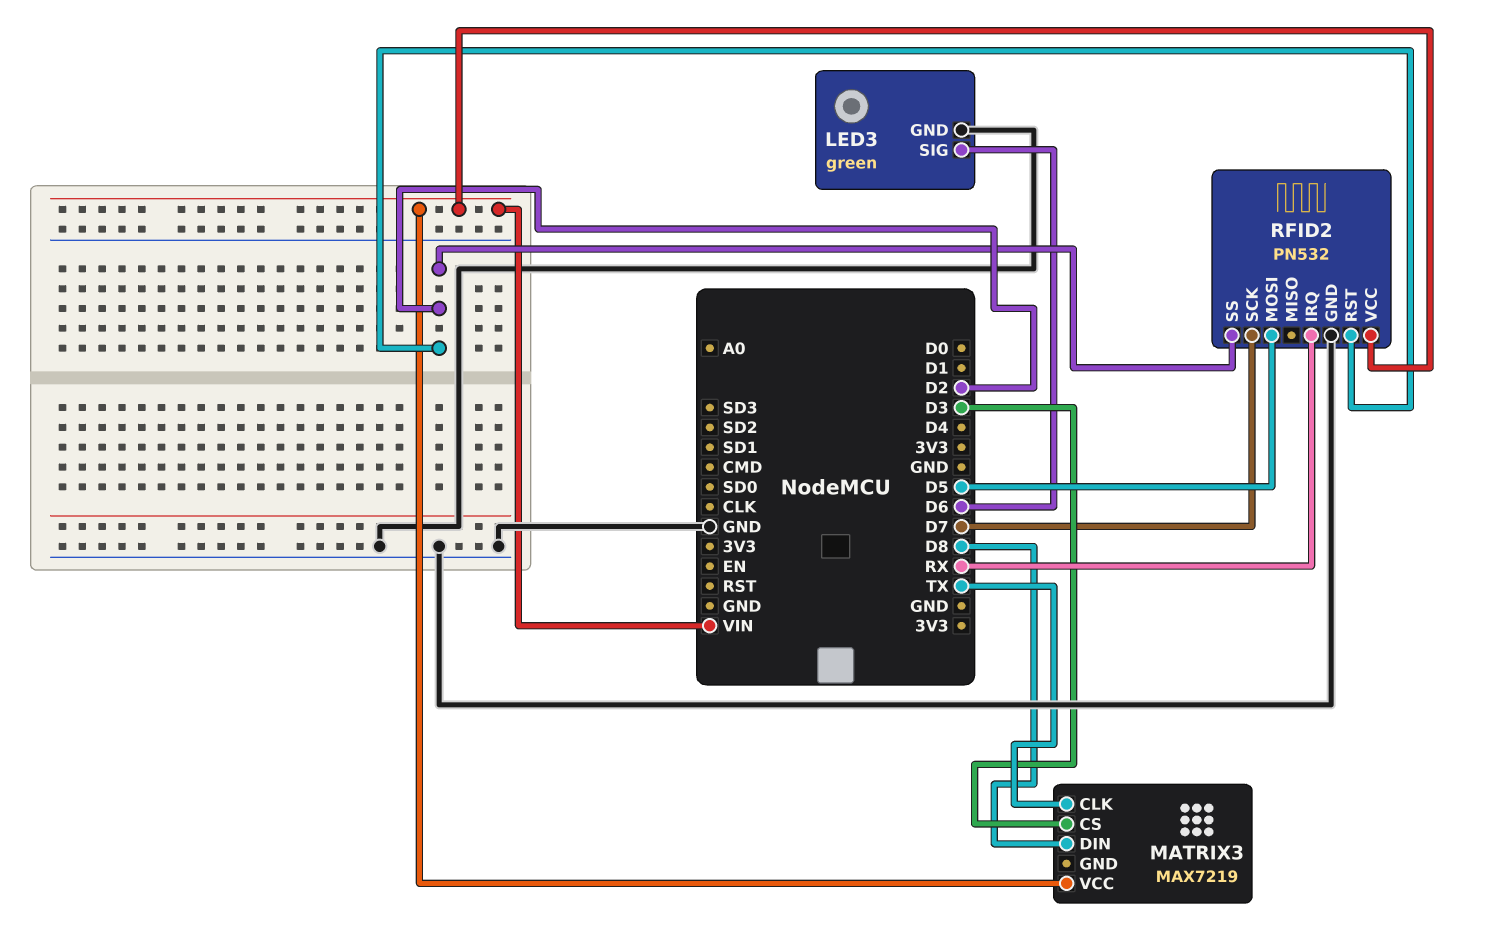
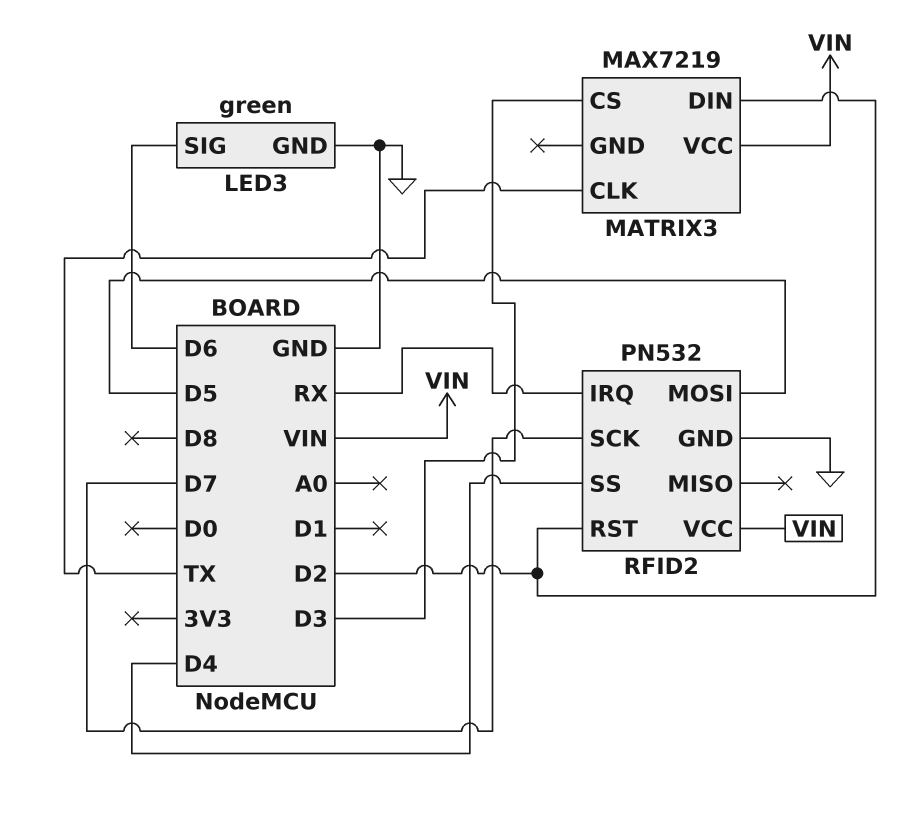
MATRIX3 pin DIN: D8 -> D2
RFID2 pin SS: D2 -> D4

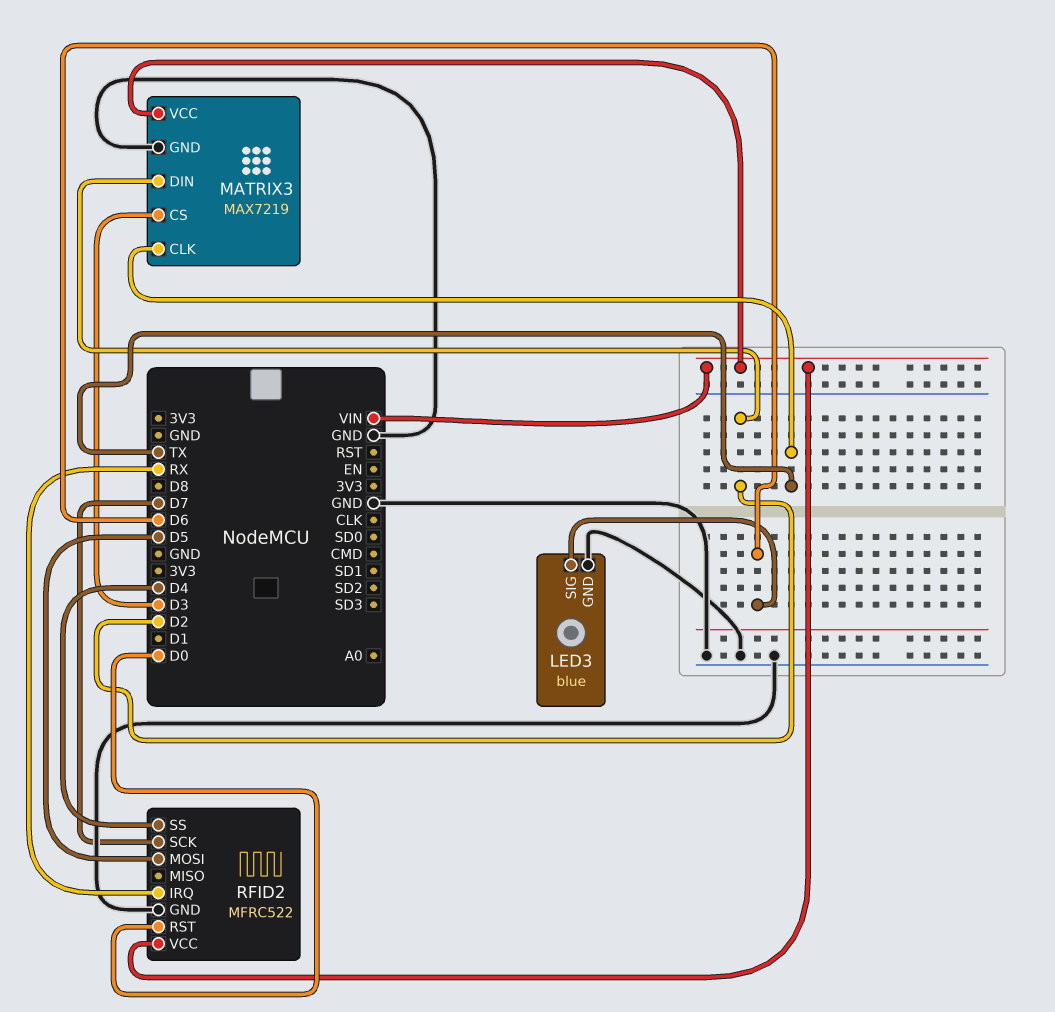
LED3: green -> blue
MATRIX3 pin GND: none -> GND
RFID2: PN532 -> MFRC522
RFID2 pin RST: D2 -> D0

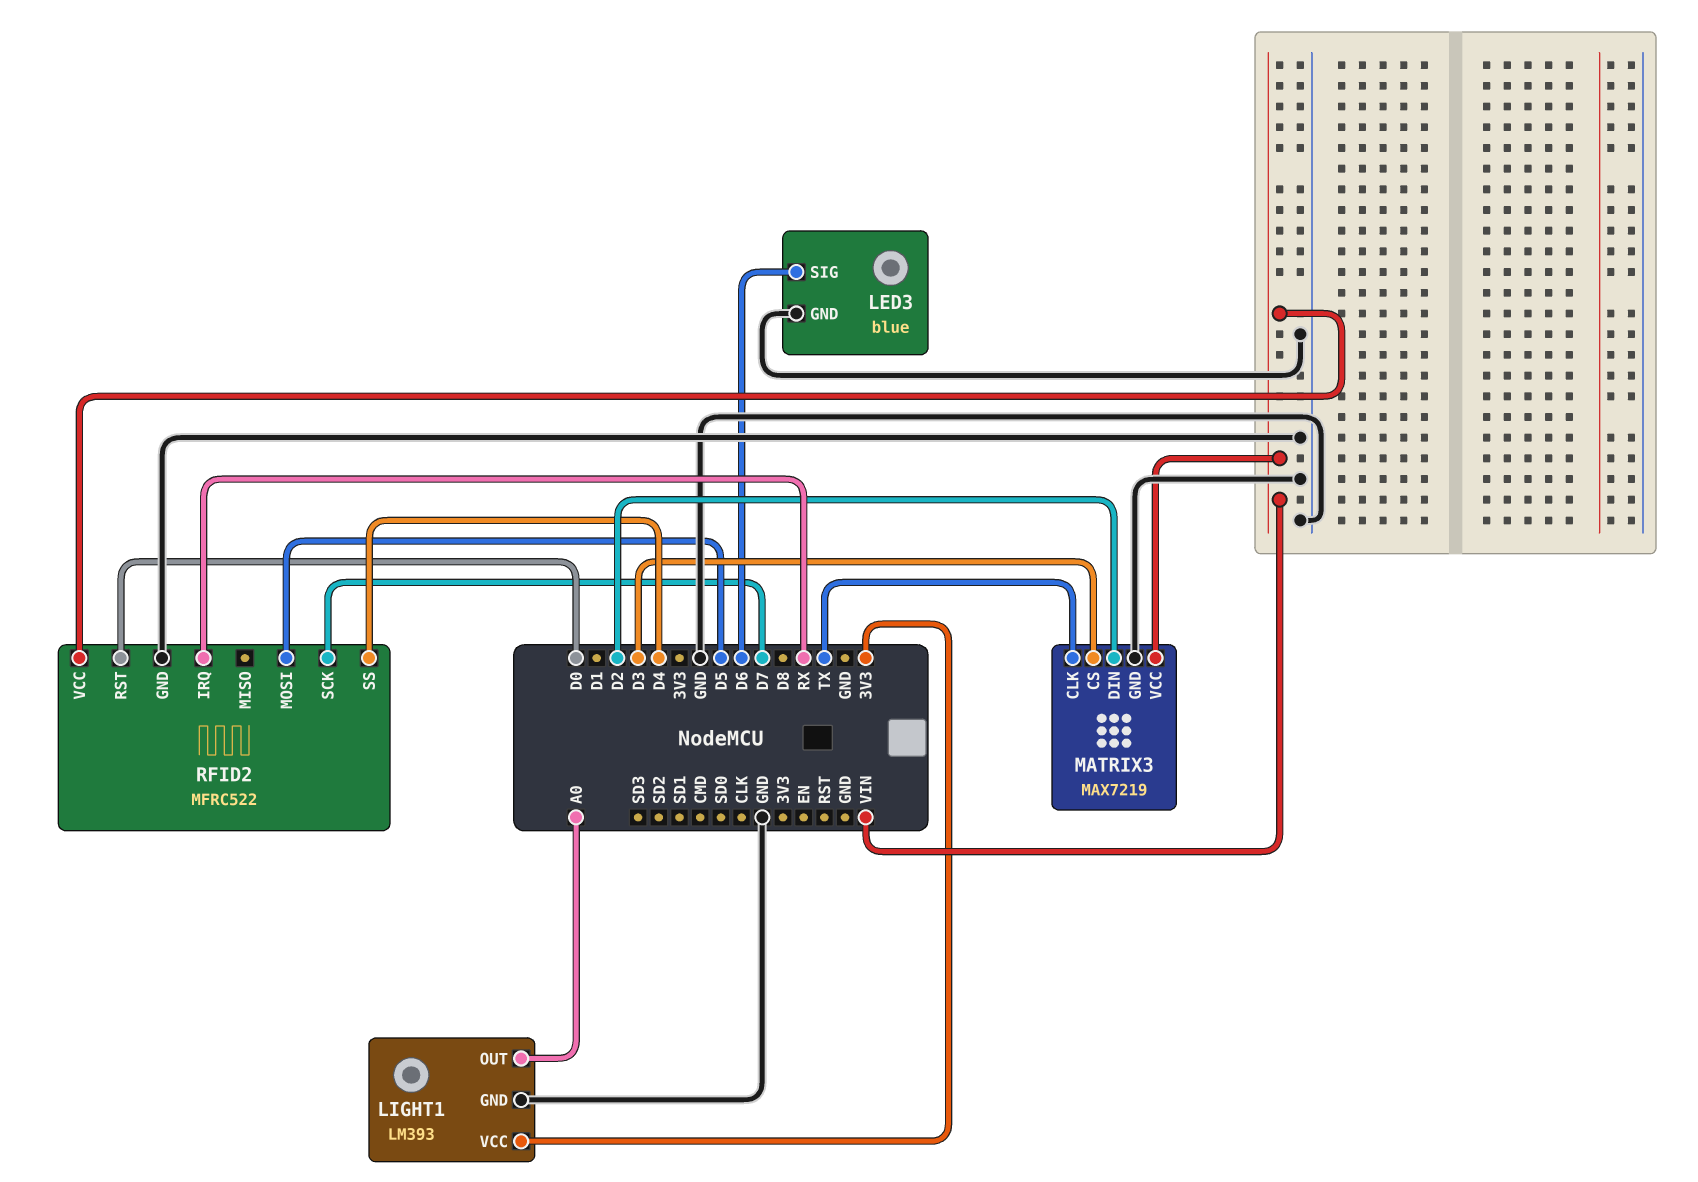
LIGHT1: none -> LM393
LIGHT1 pin GND: none -> GND
LIGHT1 pin OUT: none -> A0
LIGHT1 pin VCC: none -> 3V3

